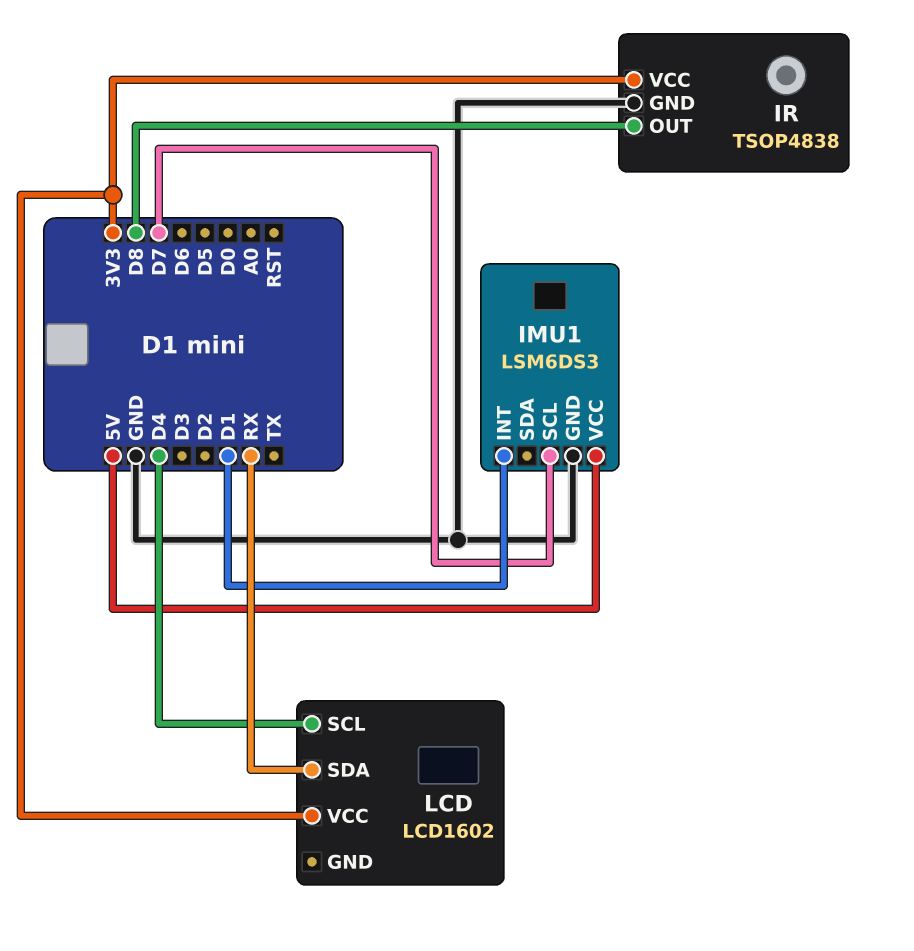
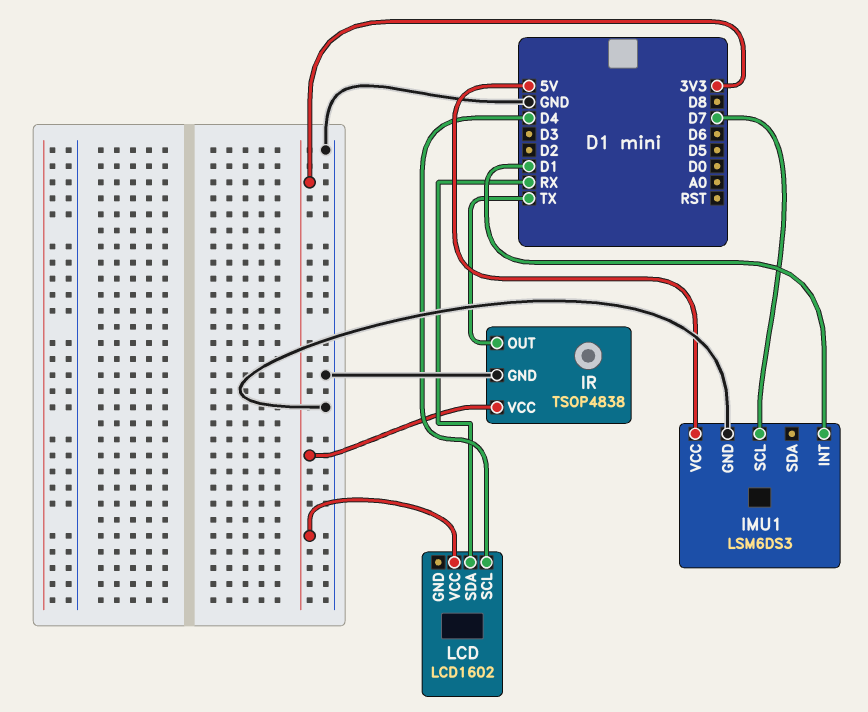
IR pin OUT: D8 -> TX

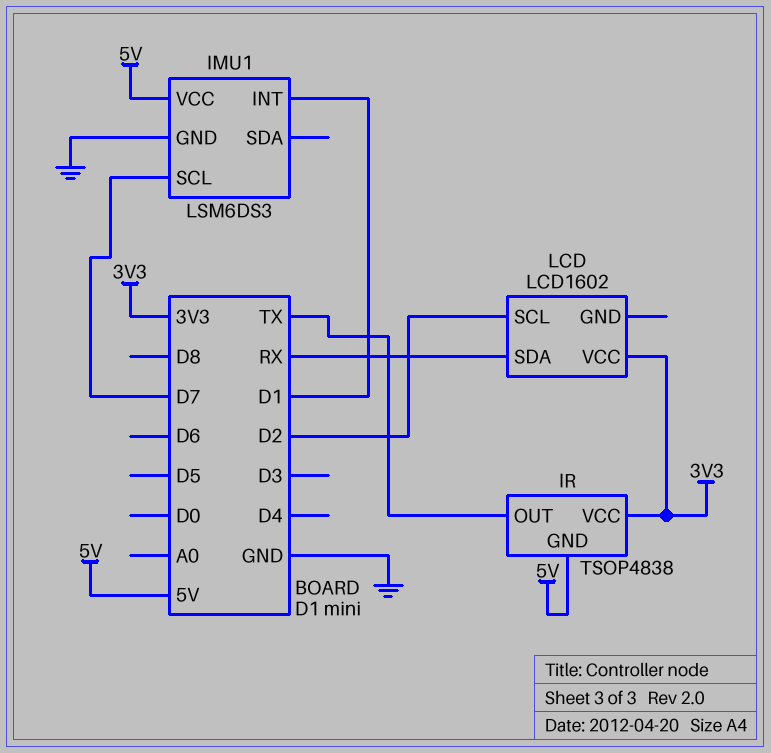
IR pin GND: GND -> 5V
LCD pin SCL: D4 -> D2

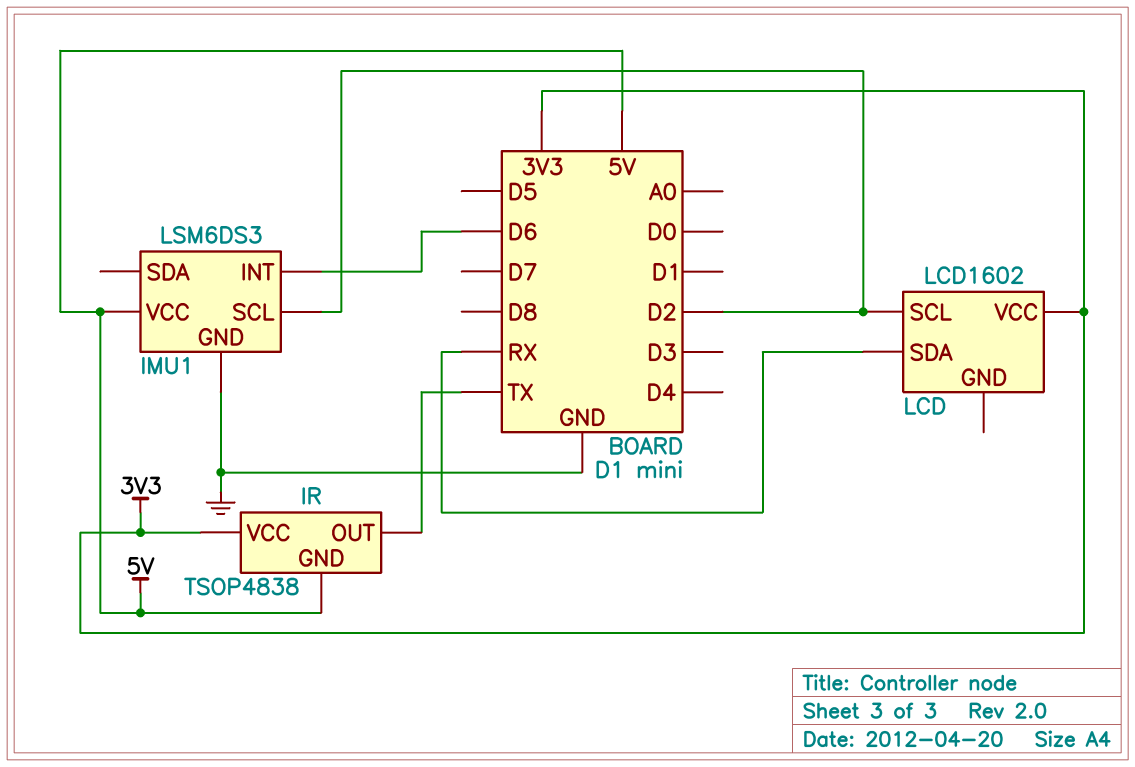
IMU1 pin INT: D1 -> D6
IMU1 pin SCL: D7 -> D2

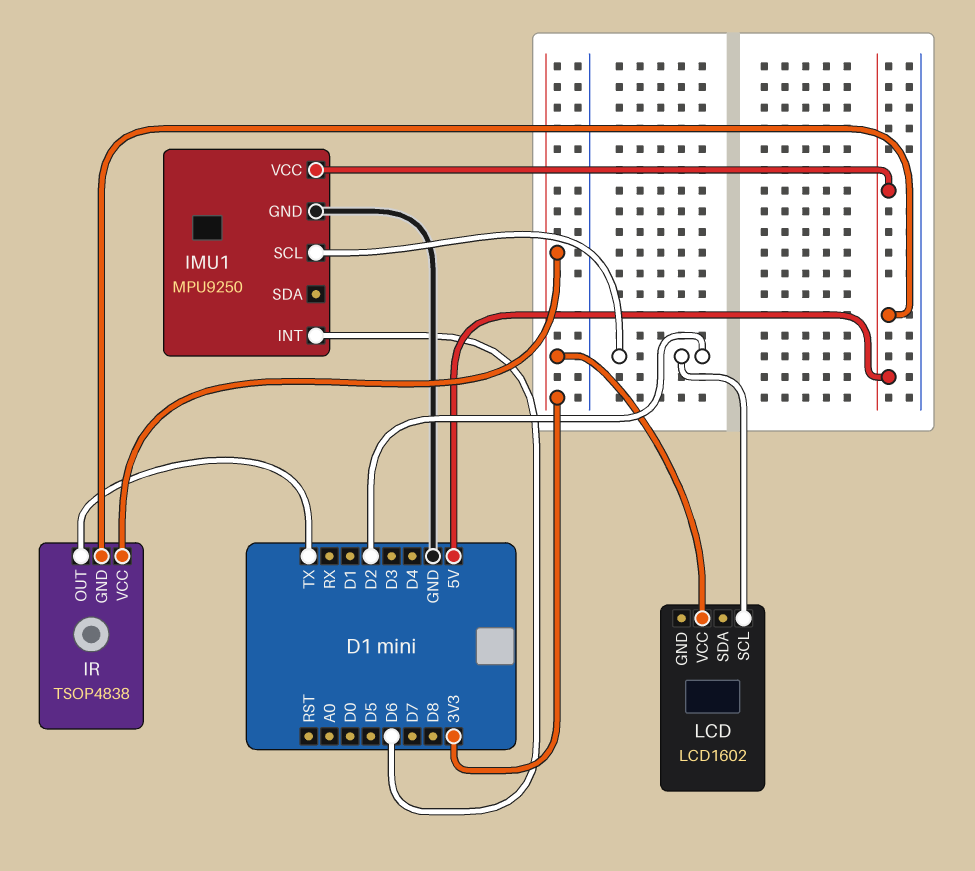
IMU1: LSM6DS3 -> MPU9250
LCD pin SDA: RX -> none

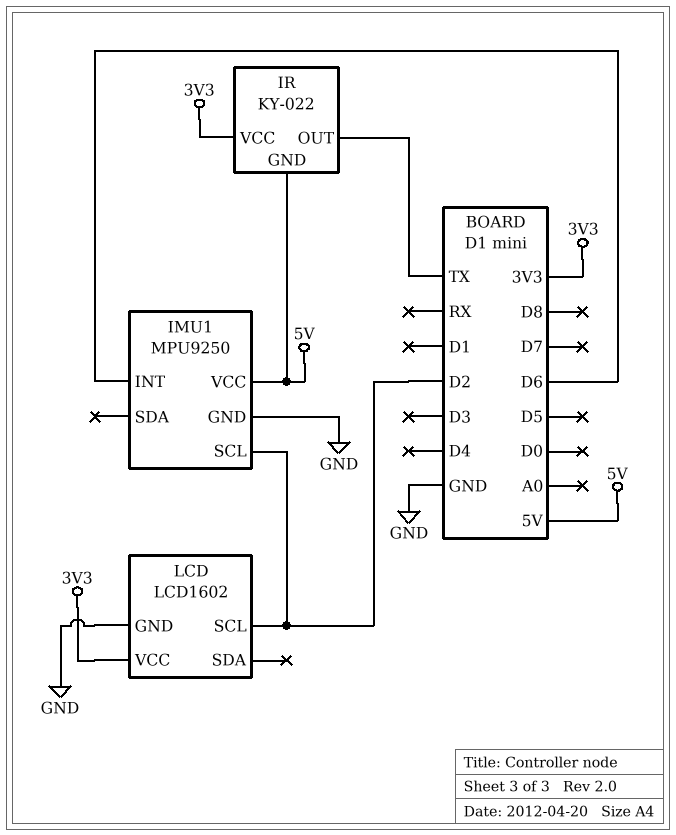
IR: TSOP4838 -> KY-022
LCD pin GND: none -> GND

